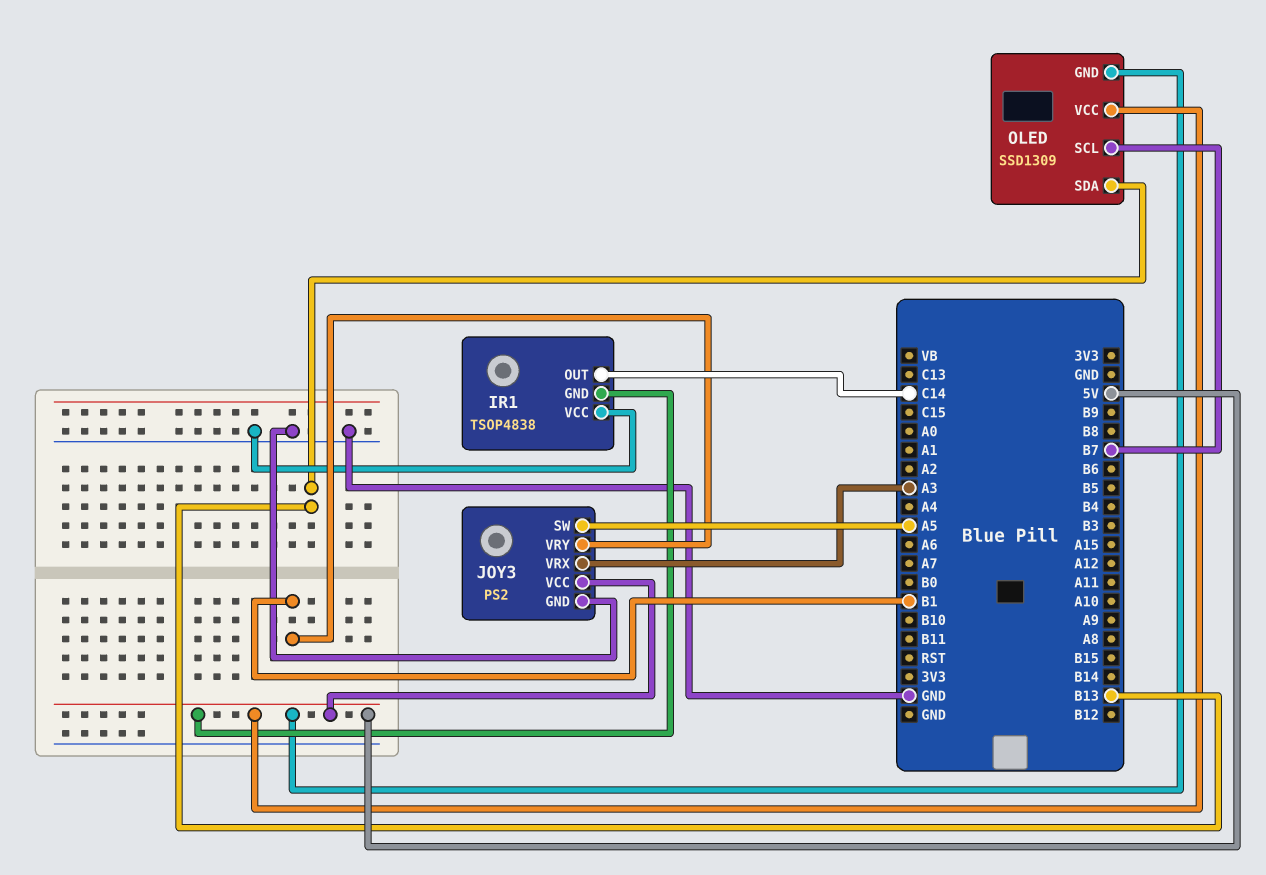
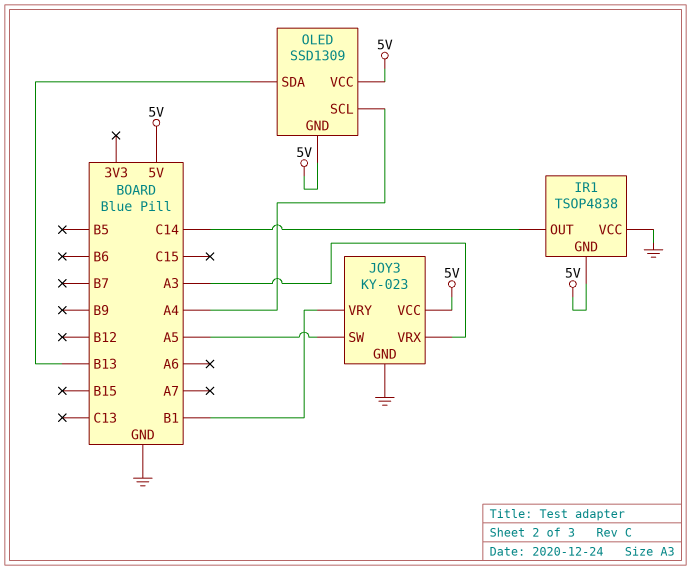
JOY3: PS2 -> KY-023
OLED pin SCL: B7 -> A4

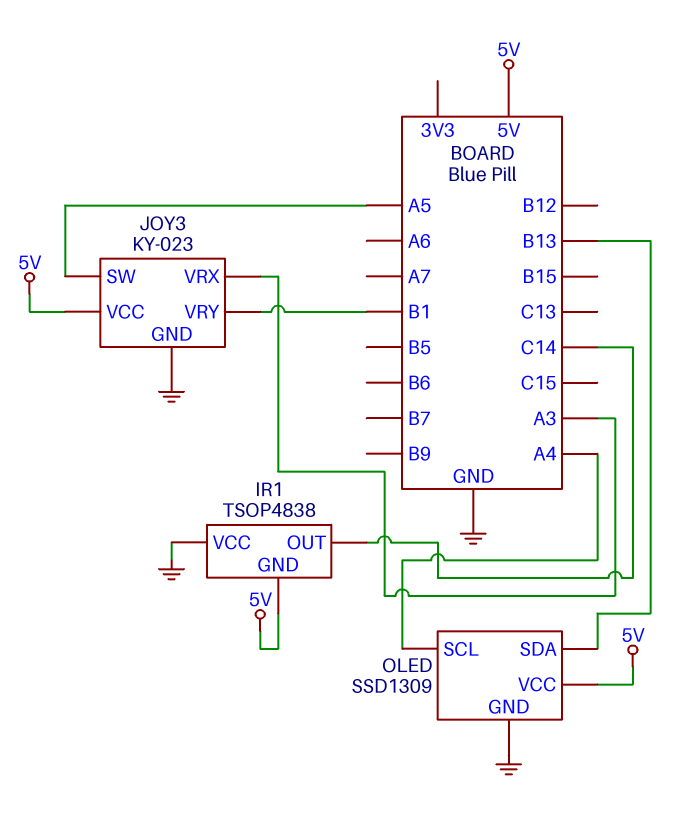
OLED pin GND: 5V -> GND

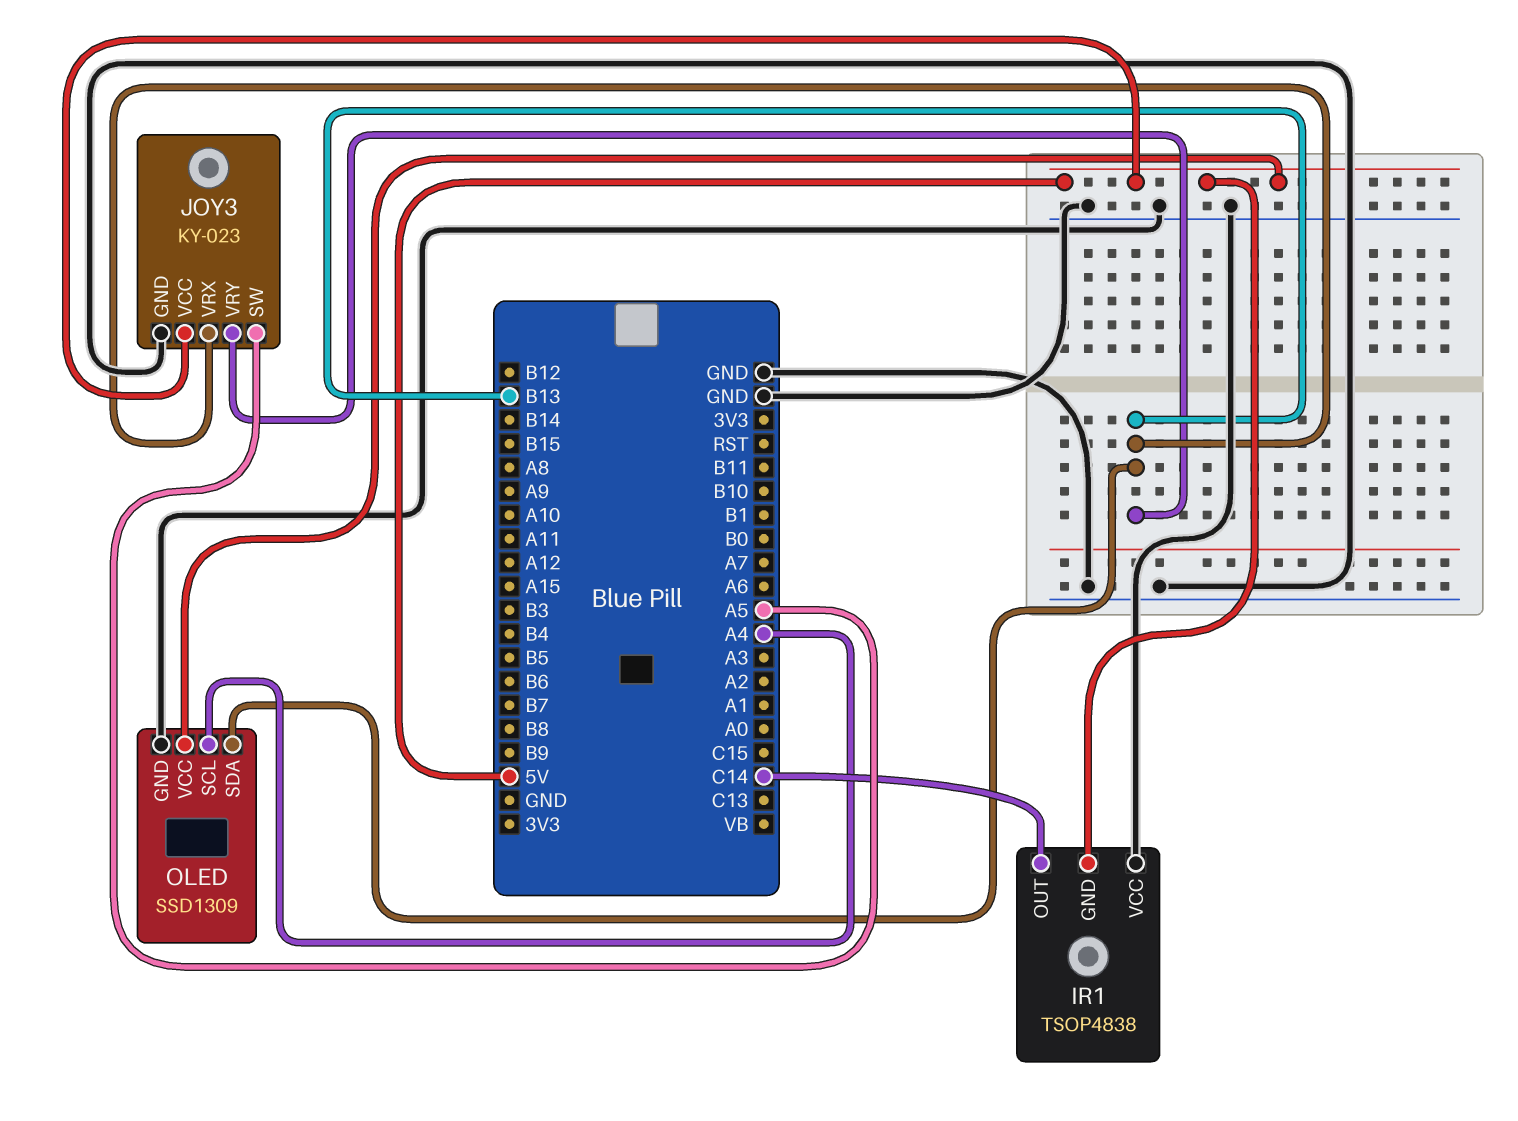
JOY3 pin VRX: A3 -> B13
JOY3 pin VRY: B1 -> B13

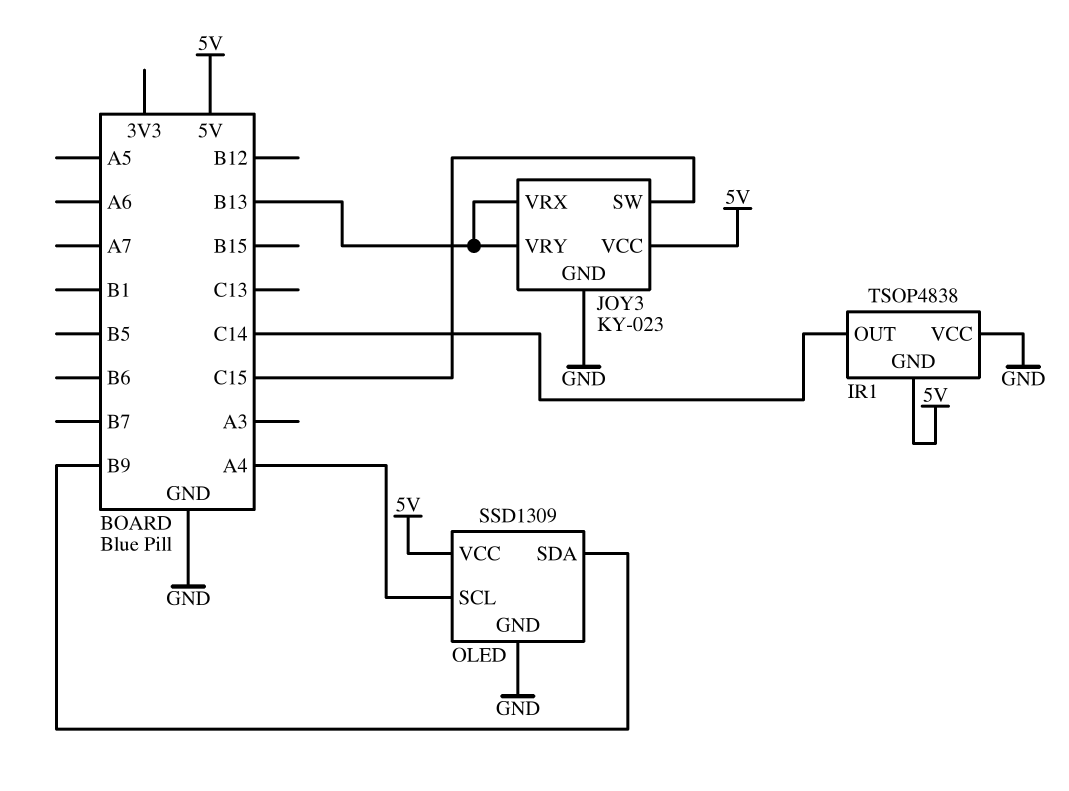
JOY3 pin SW: A5 -> C15
OLED pin SDA: B13 -> B9

